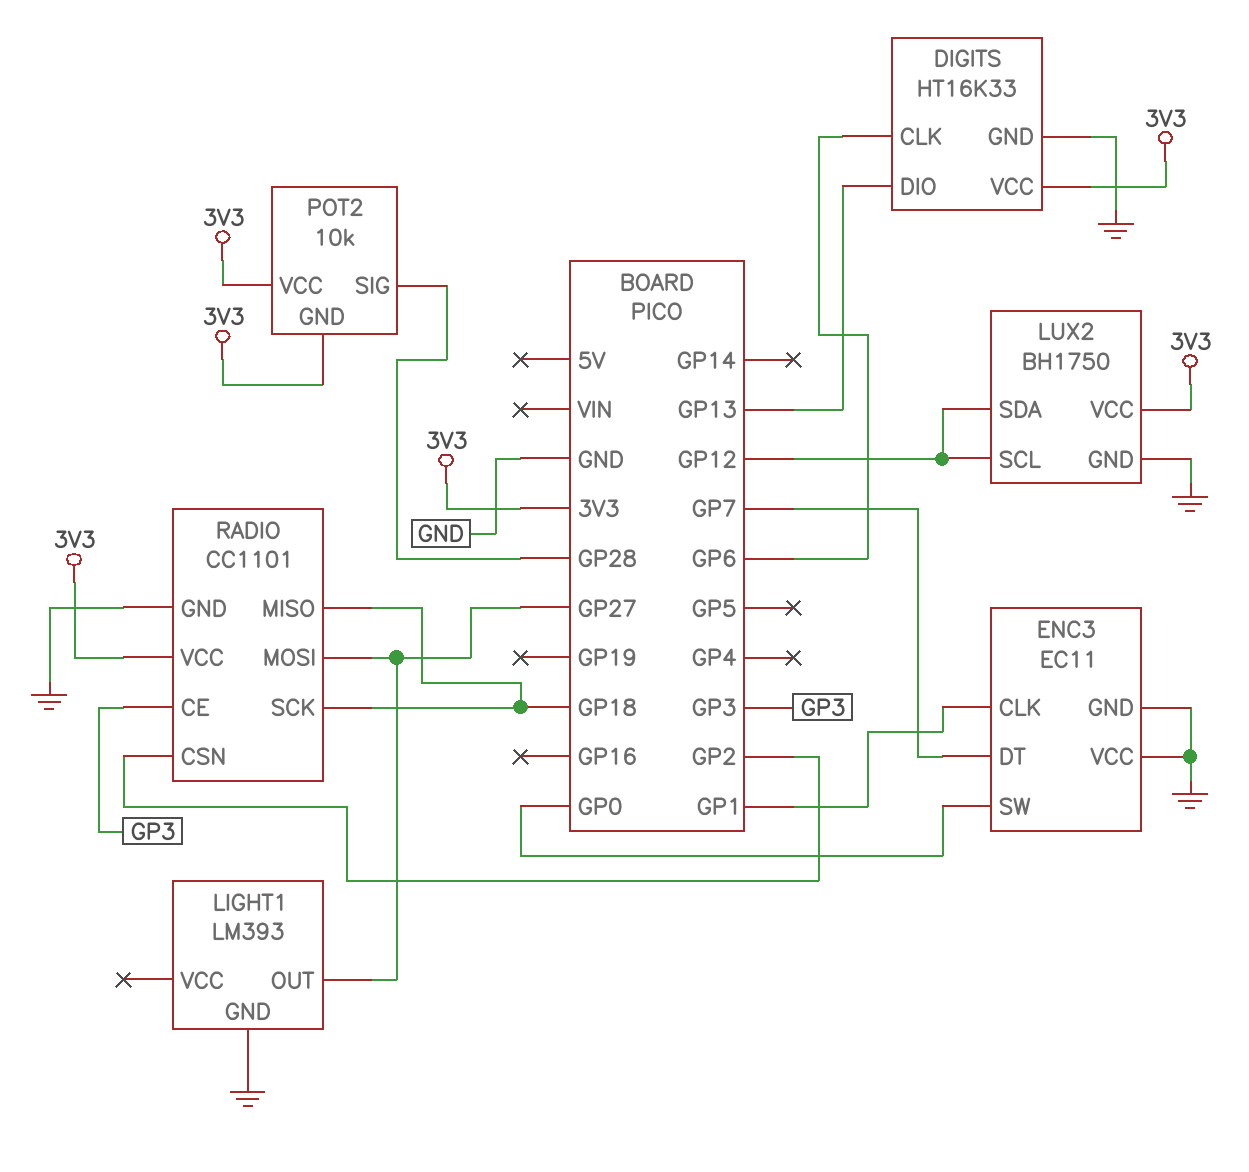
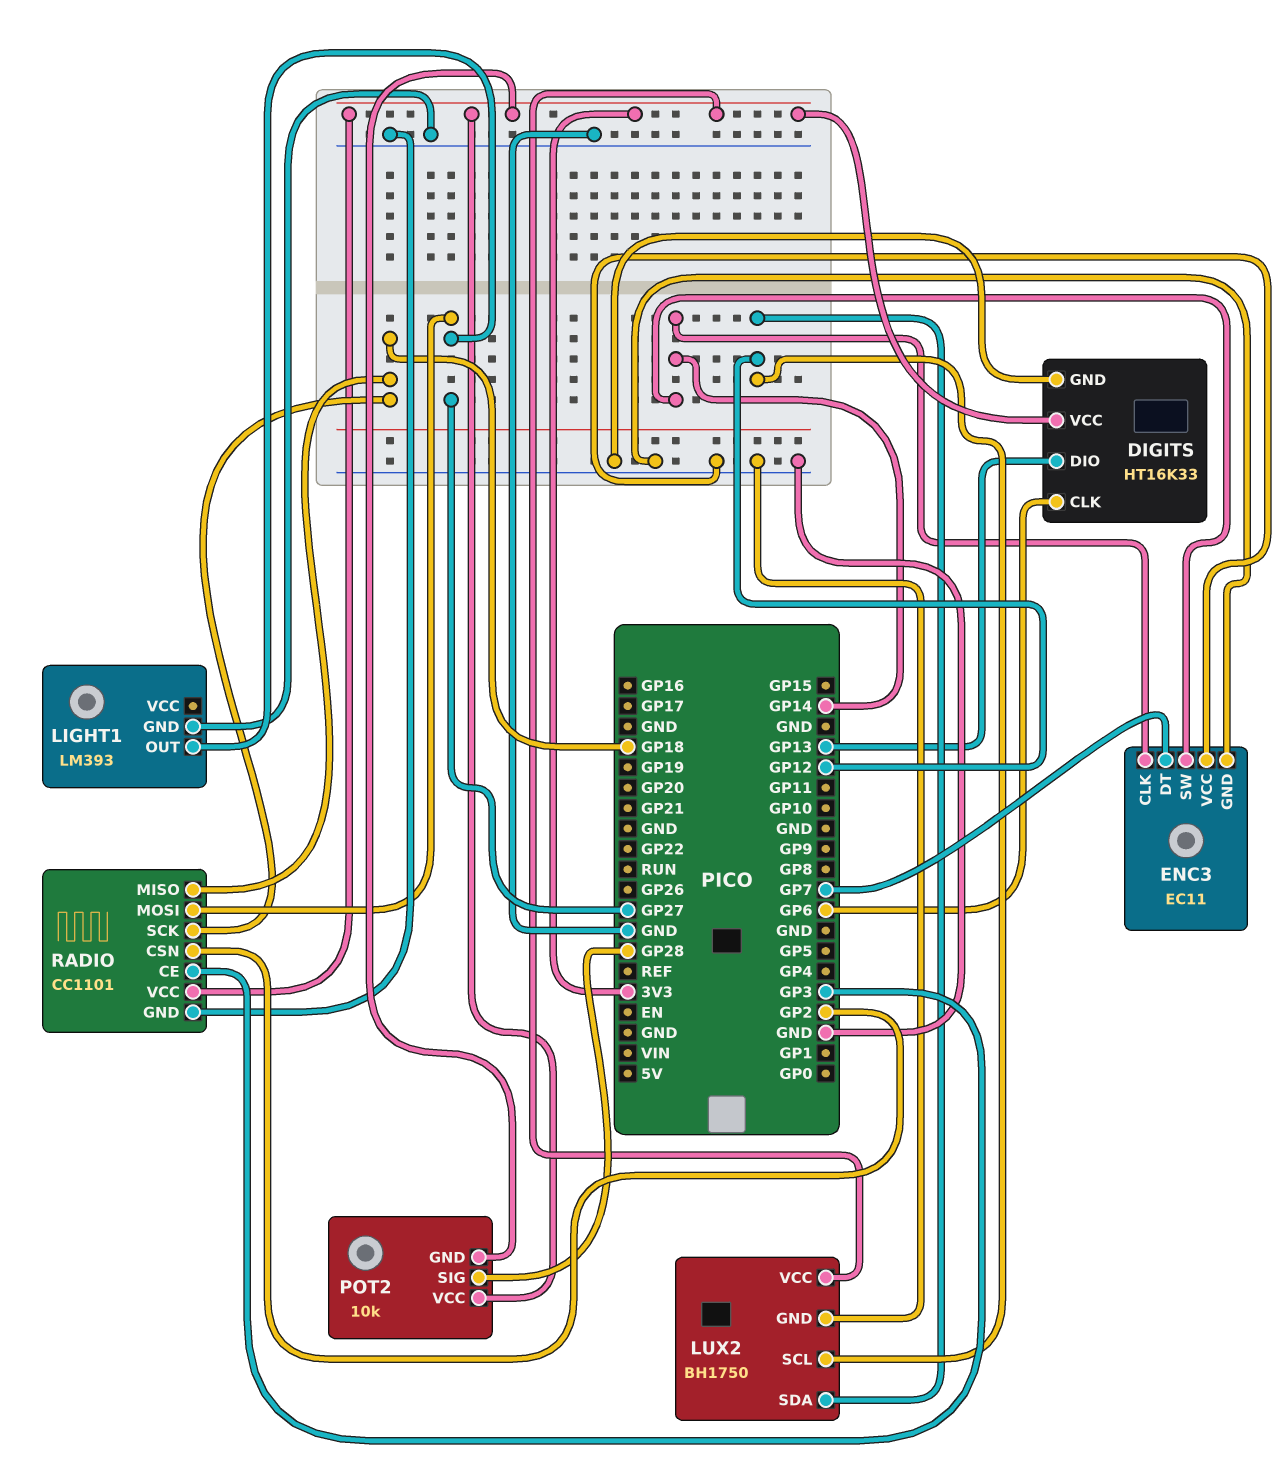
ENC3 pin CLK: GP1 -> GP14
ENC3 pin SW: GP0 -> GP14

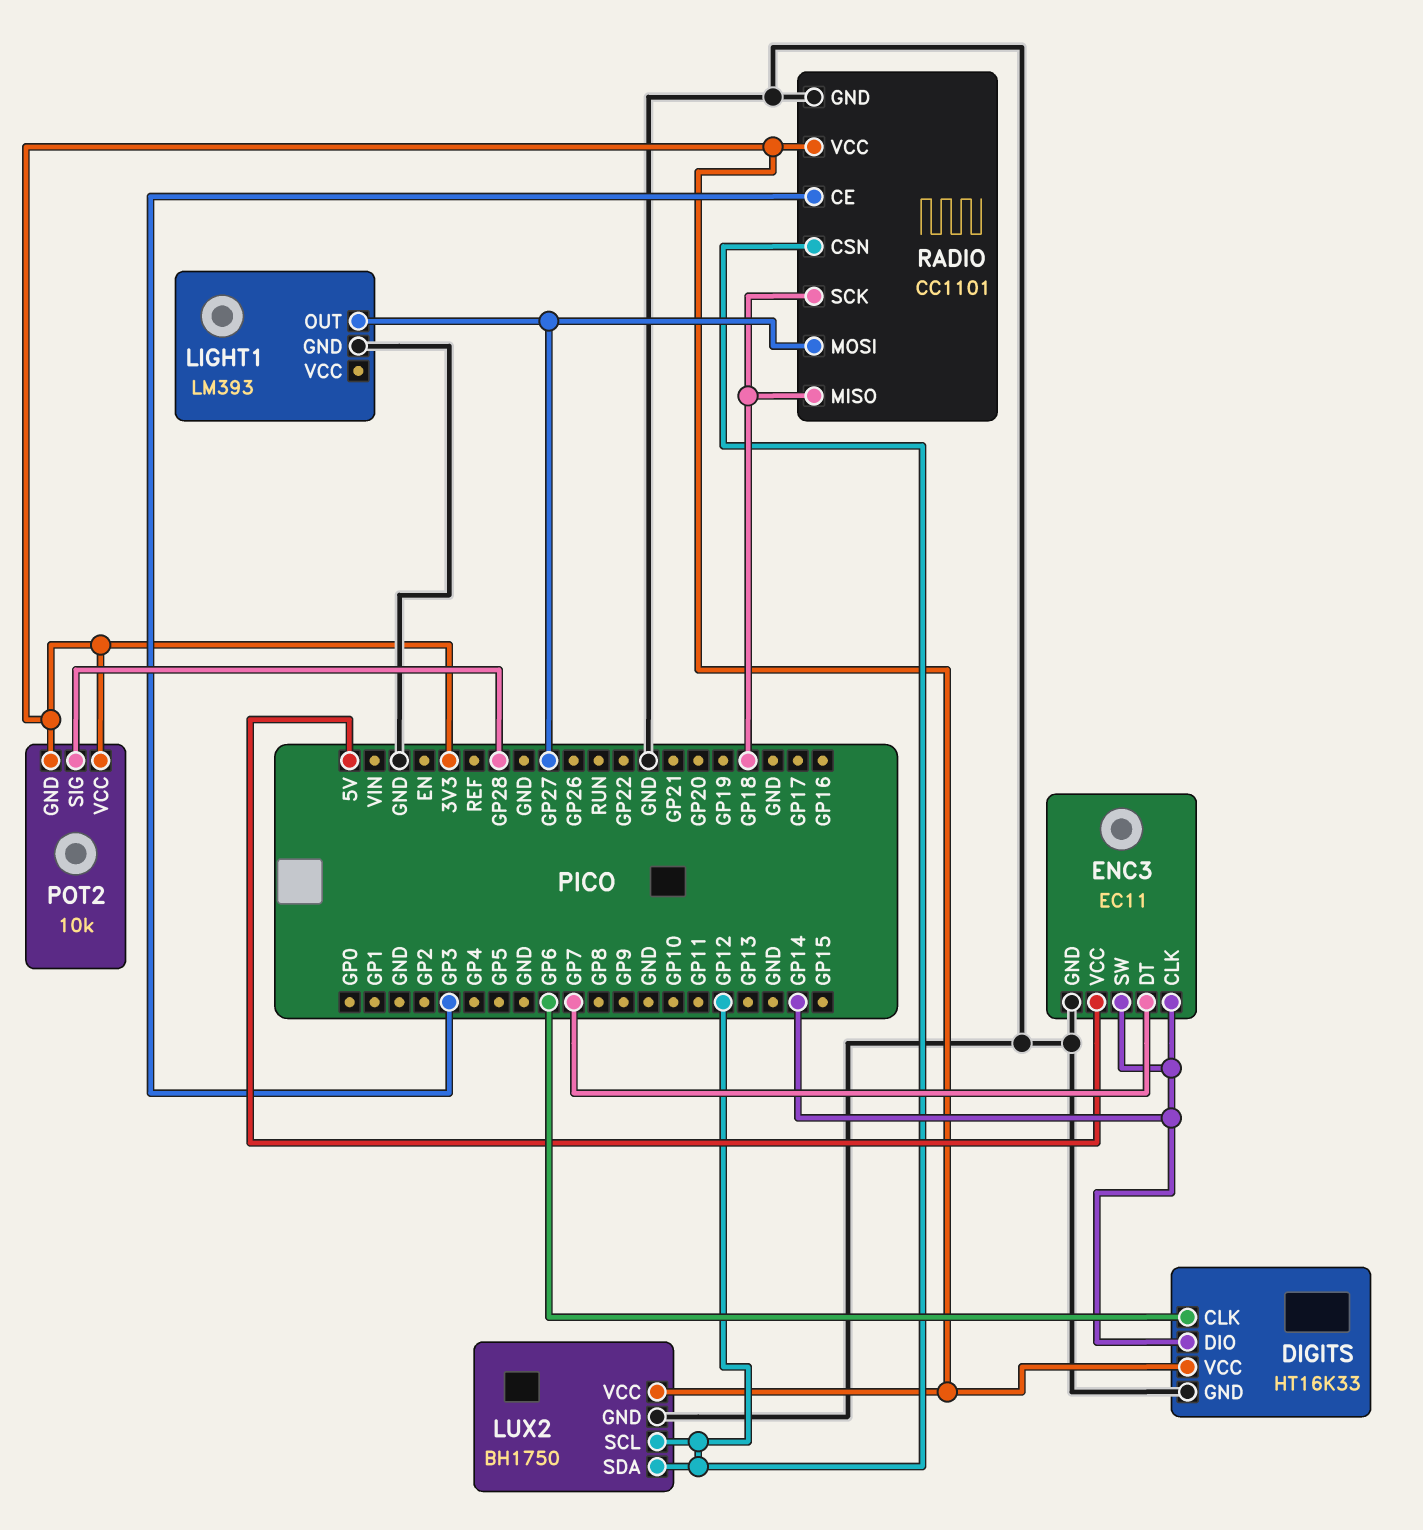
DIGITS pin DIO: GP13 -> GP14
ENC3 pin VCC: GND -> 5V
RADIO pin CSN: GP2 -> GP12

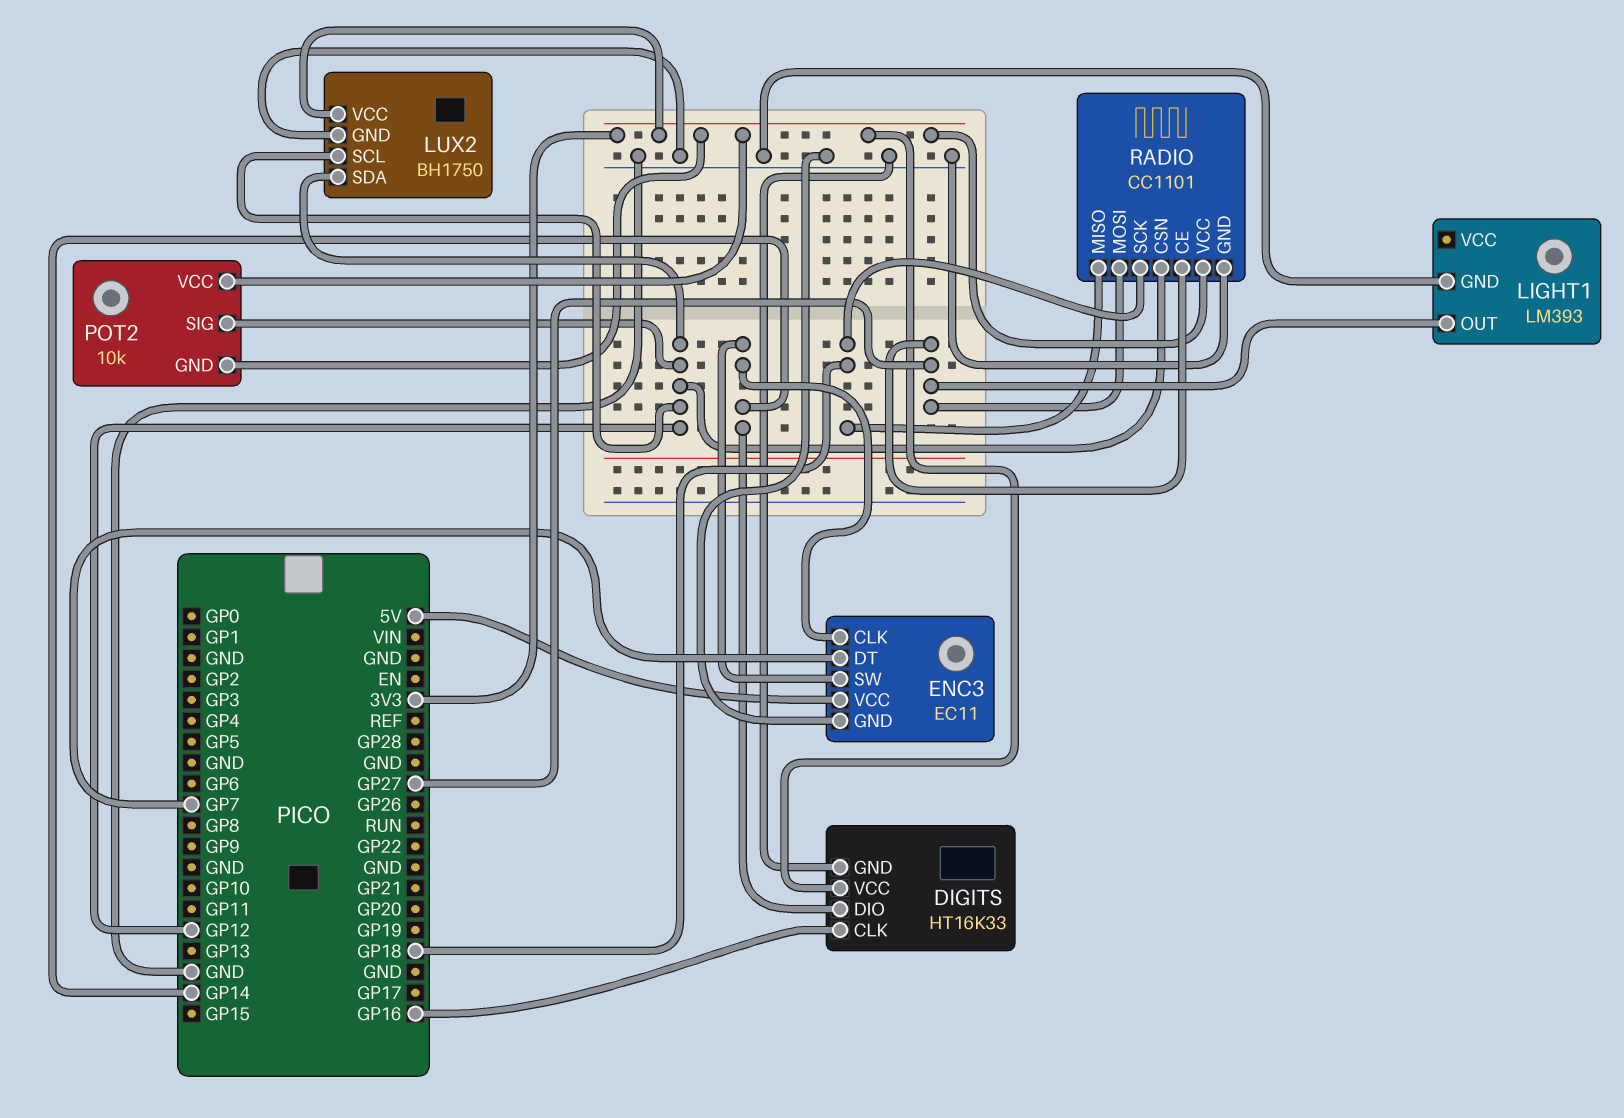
DIGITS pin CLK: GP6 -> GP16
POT2 pin SIG: GP28 -> GP12
RADIO pin CE: GP3 -> GP27

